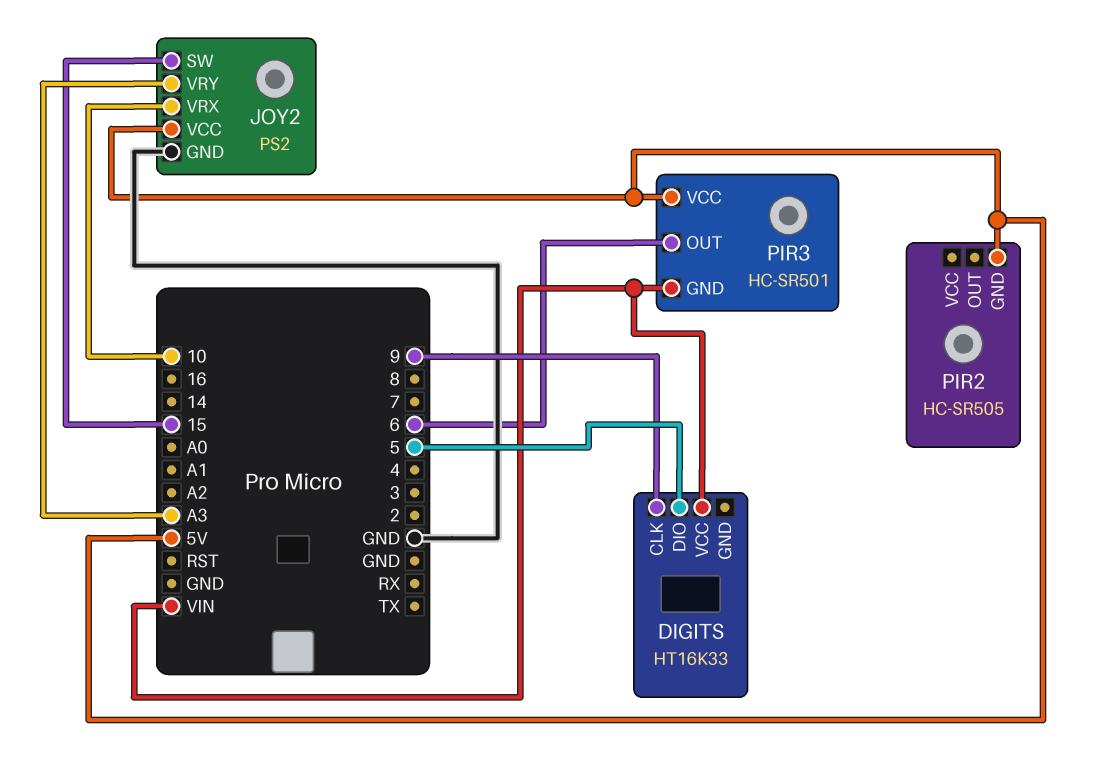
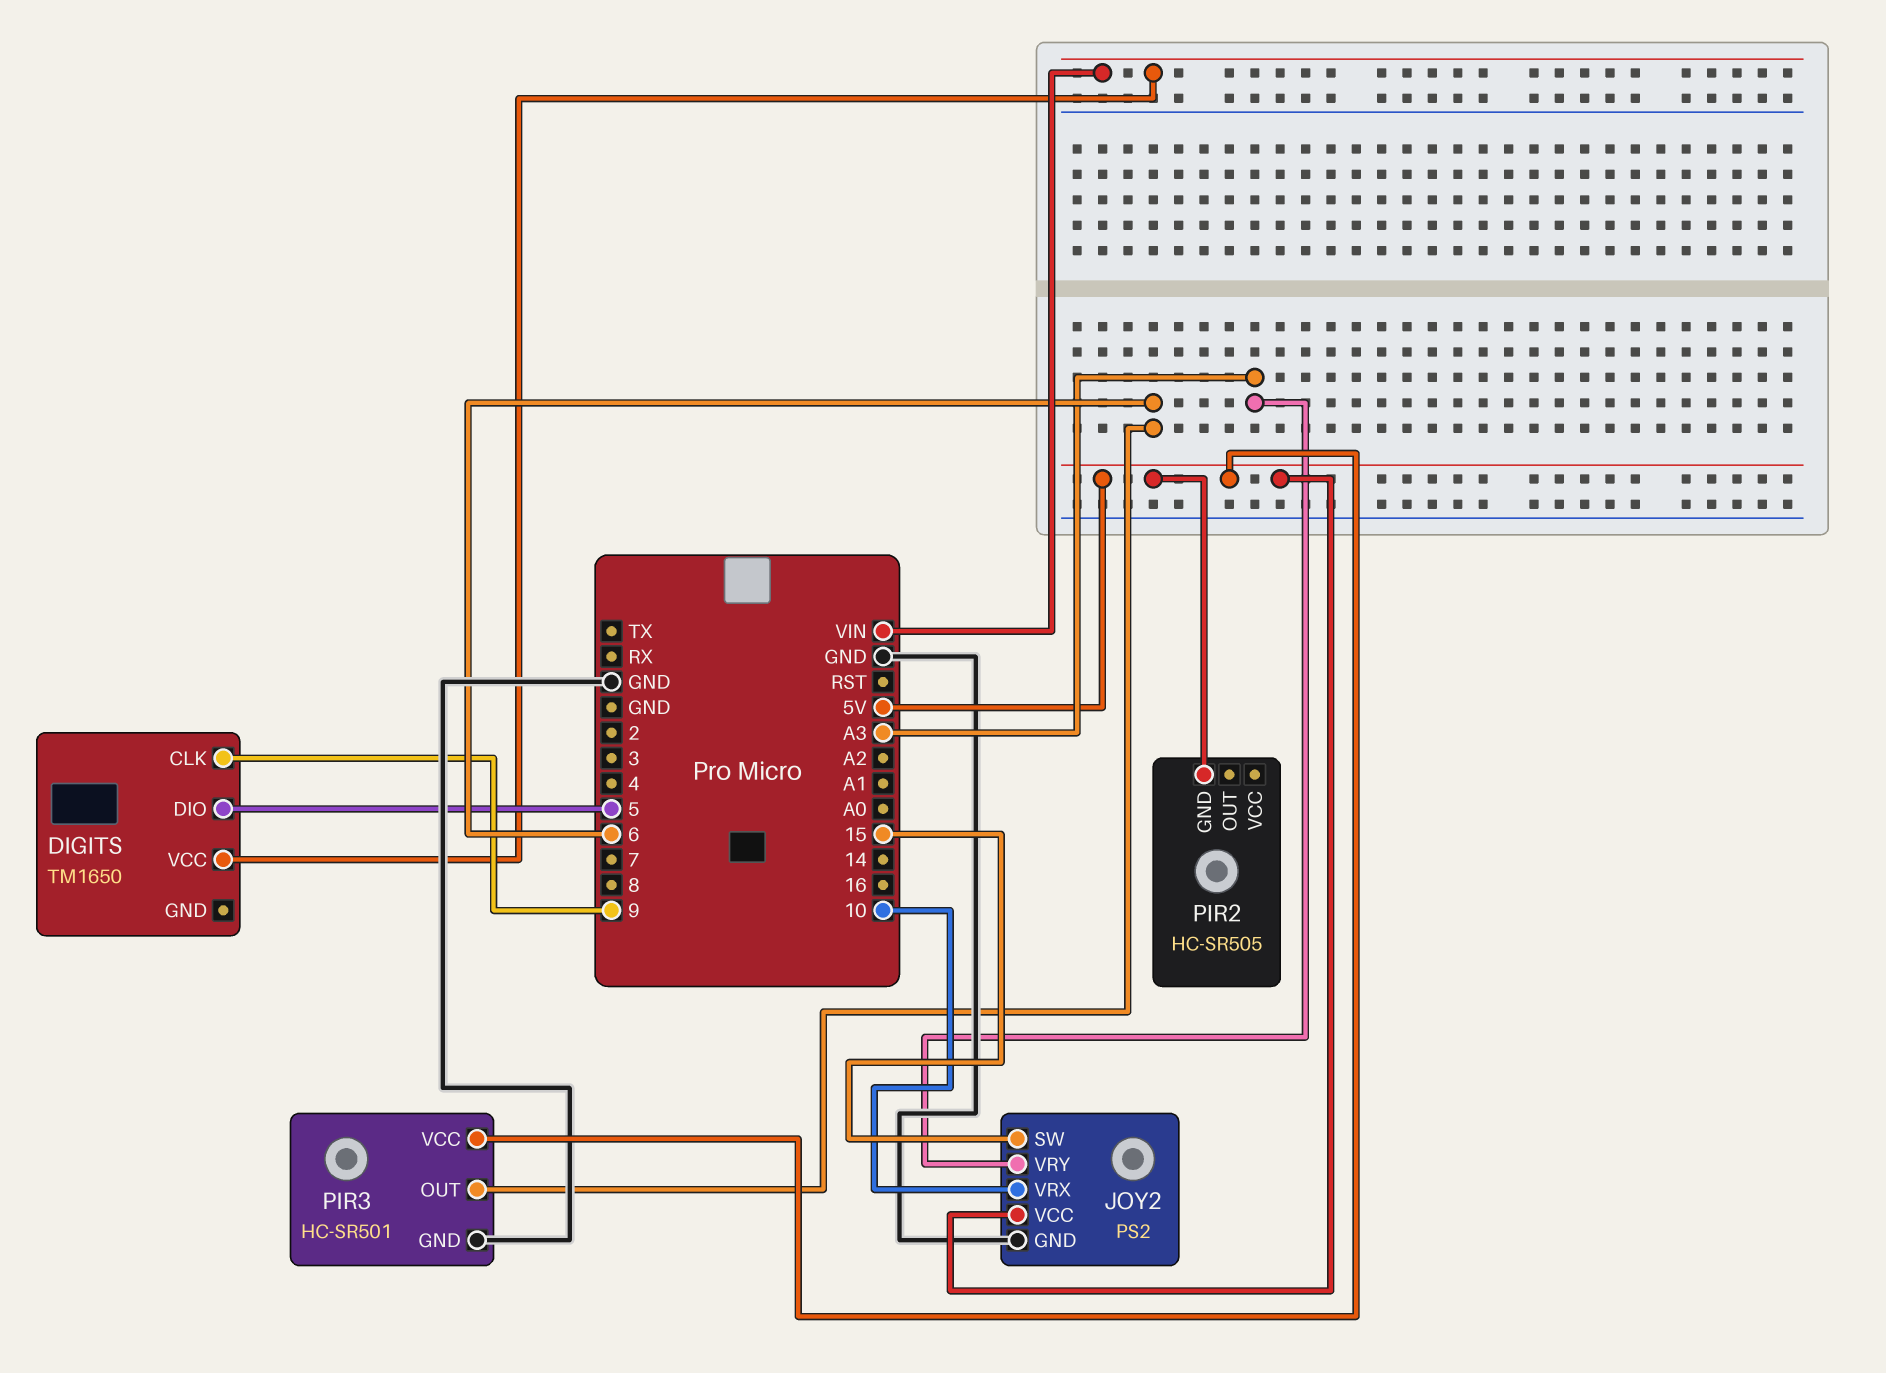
DIGITS: HT16K33 -> TM1650
PIR3 pin GND: VIN -> GND

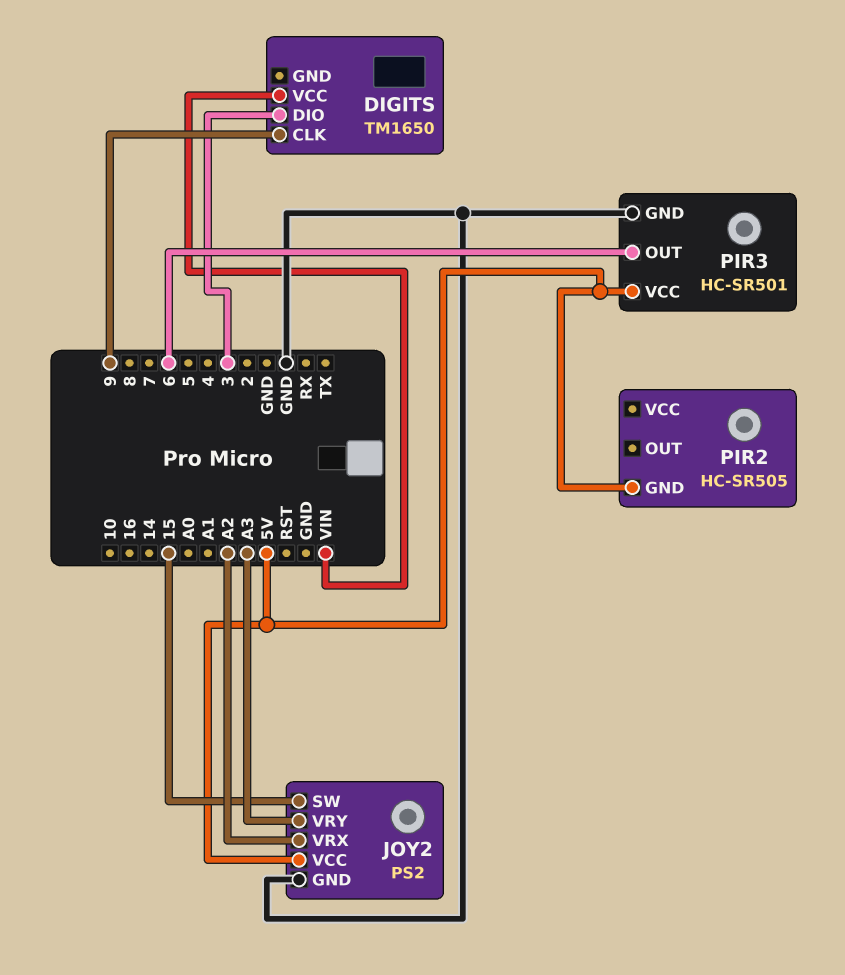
DIGITS pin DIO: 5 -> 3
JOY2 pin VRX: 10 -> A2

